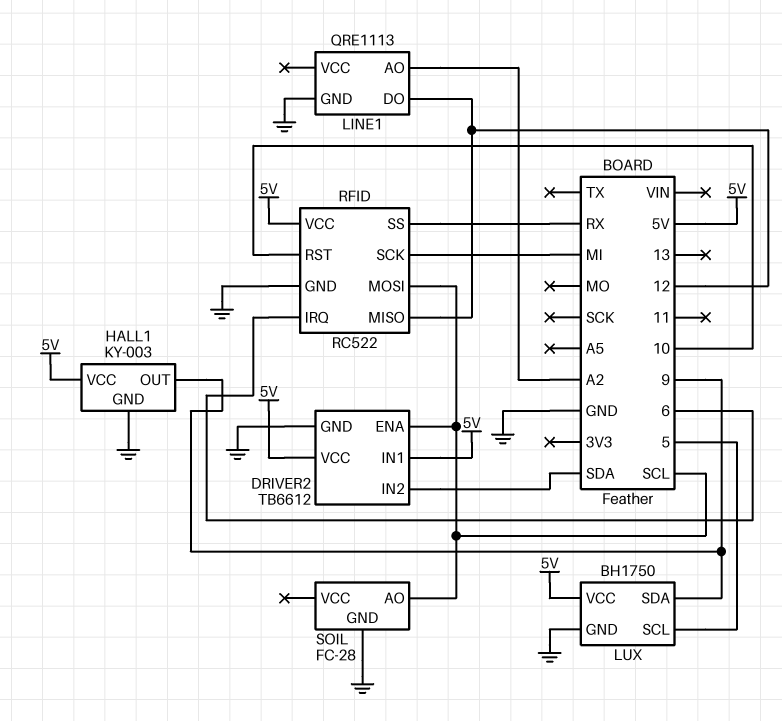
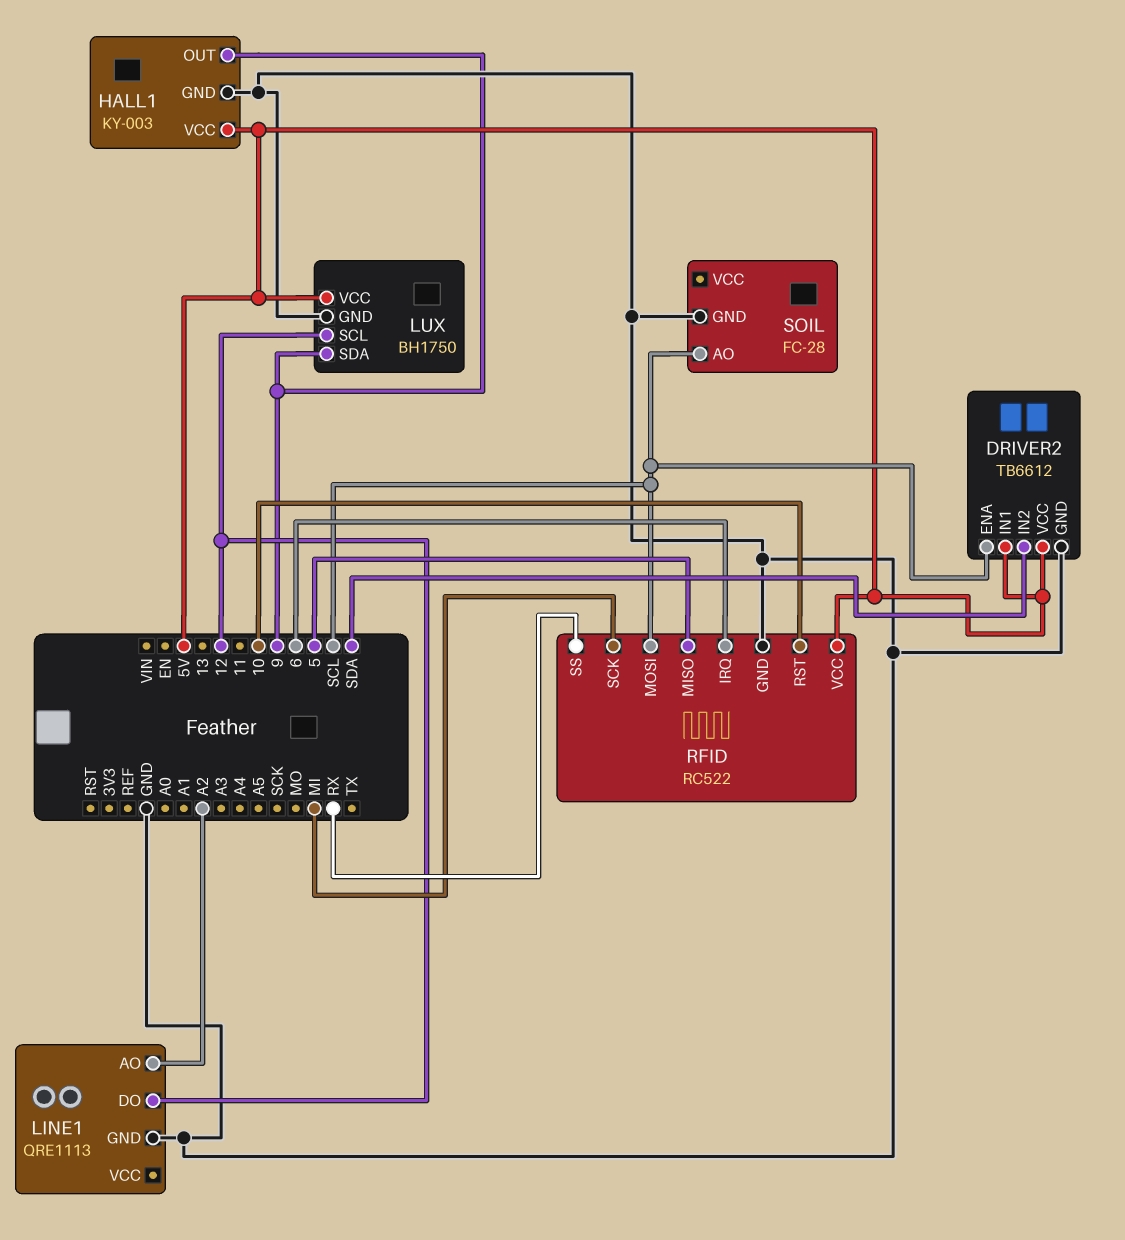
LUX pin SCL: 5 -> 12
RFID pin MISO: 12 -> 5

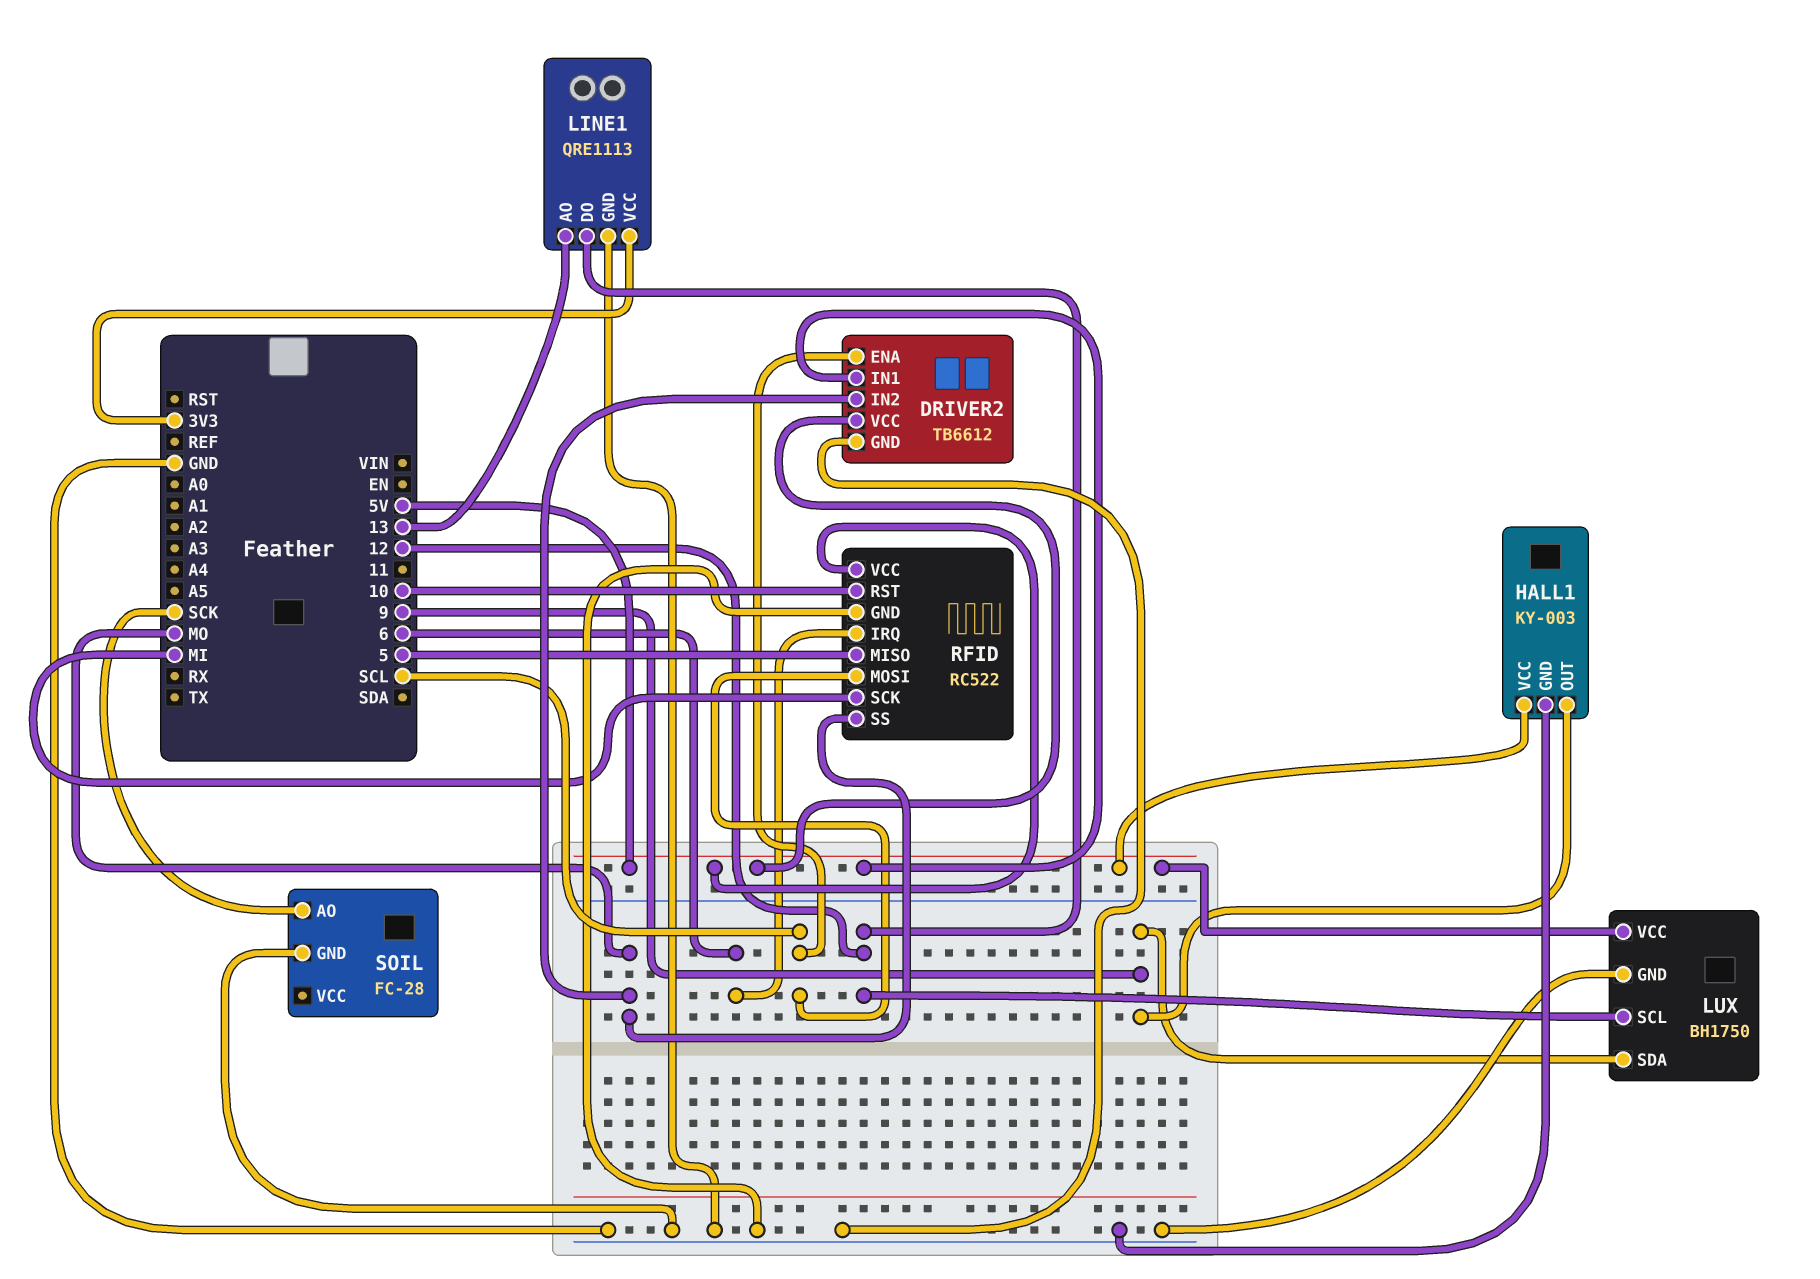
DRIVER2 pin IN2: SDA -> MO
LINE1 pin AO: A2 -> 13
LINE1 pin VCC: none -> 3V3
RFID pin SS: RX -> MO
SOIL pin AO: SCL -> SCK

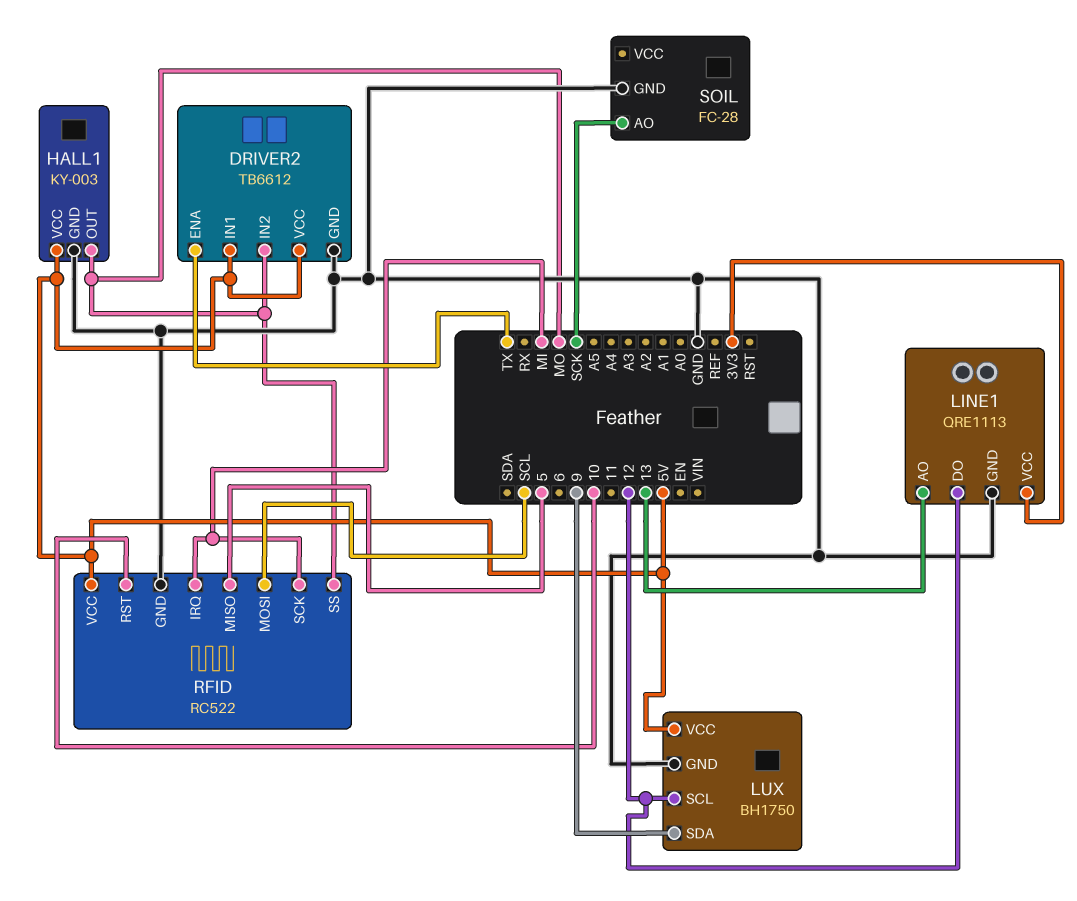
DRIVER2 pin ENA: SCL -> TX
HALL1 pin OUT: 9 -> MO
RFID pin IRQ: 6 -> MI

